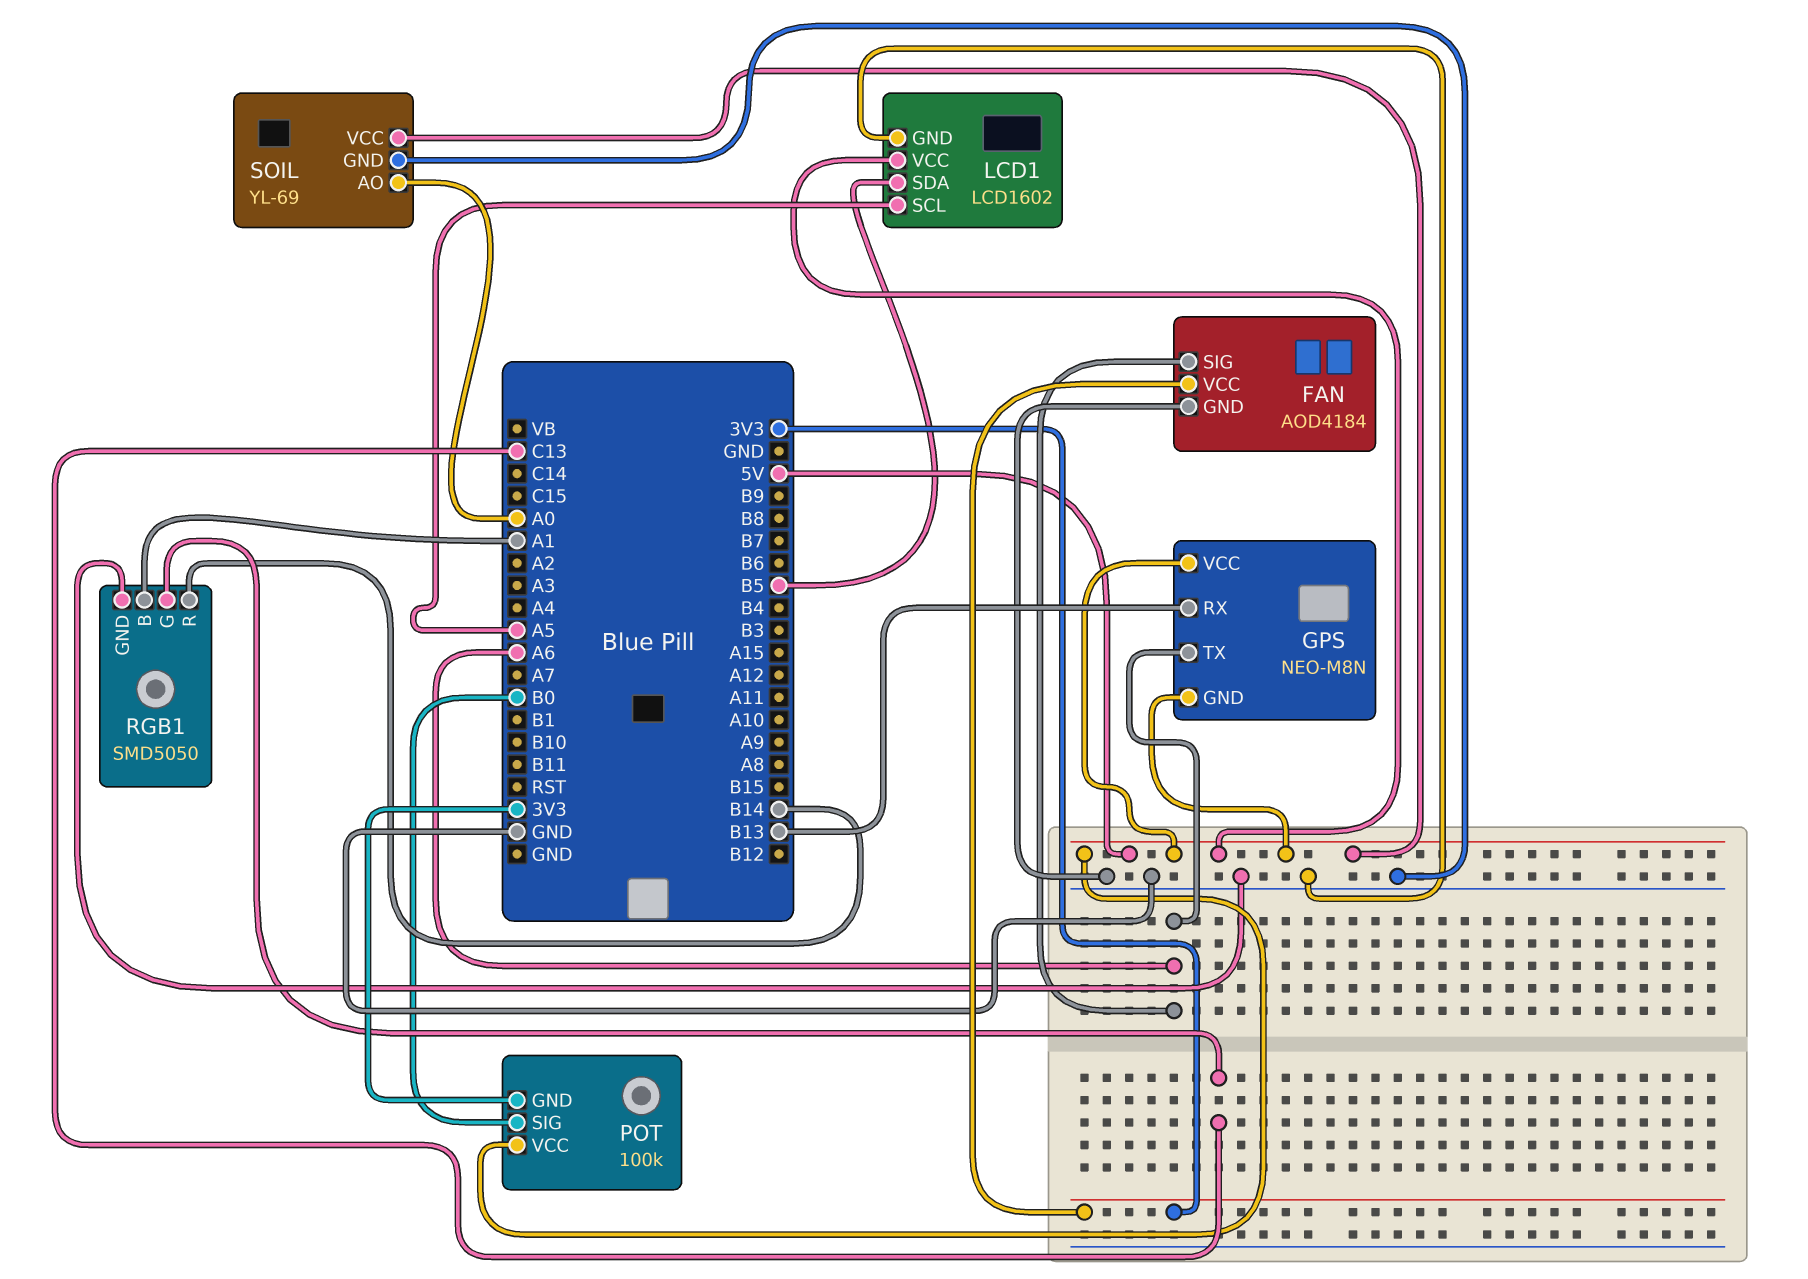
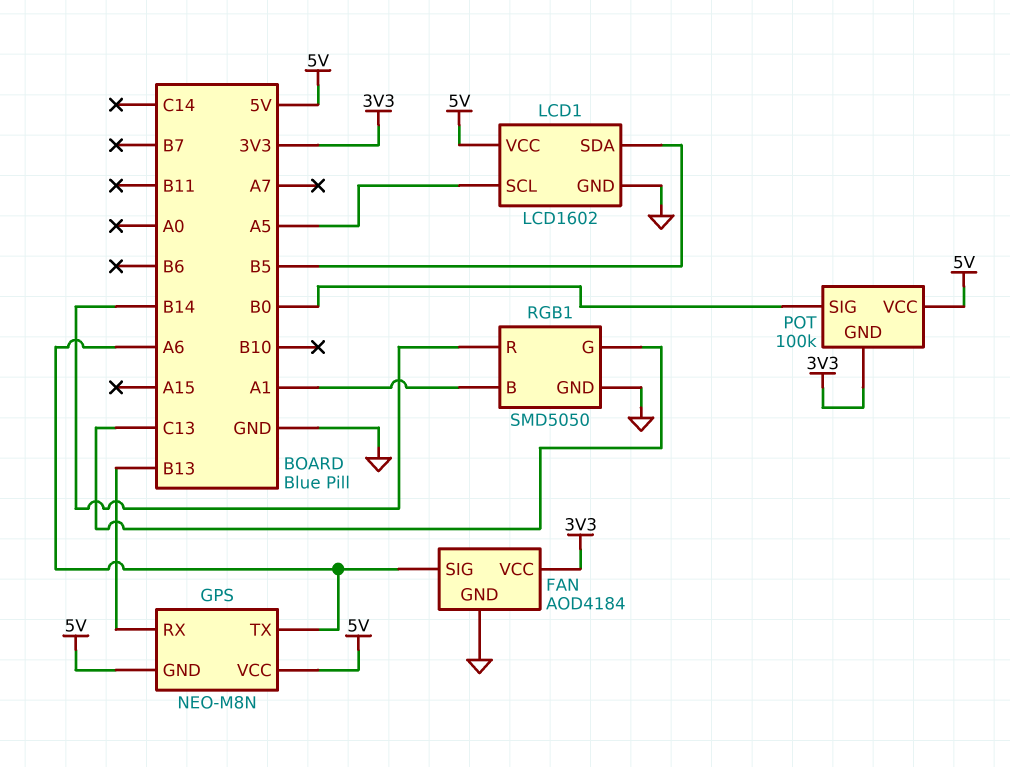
SOIL: YL-69 -> none
SOIL pin AO: A0 -> none
SOIL pin GND: GND -> none
SOIL pin VCC: 5V -> none

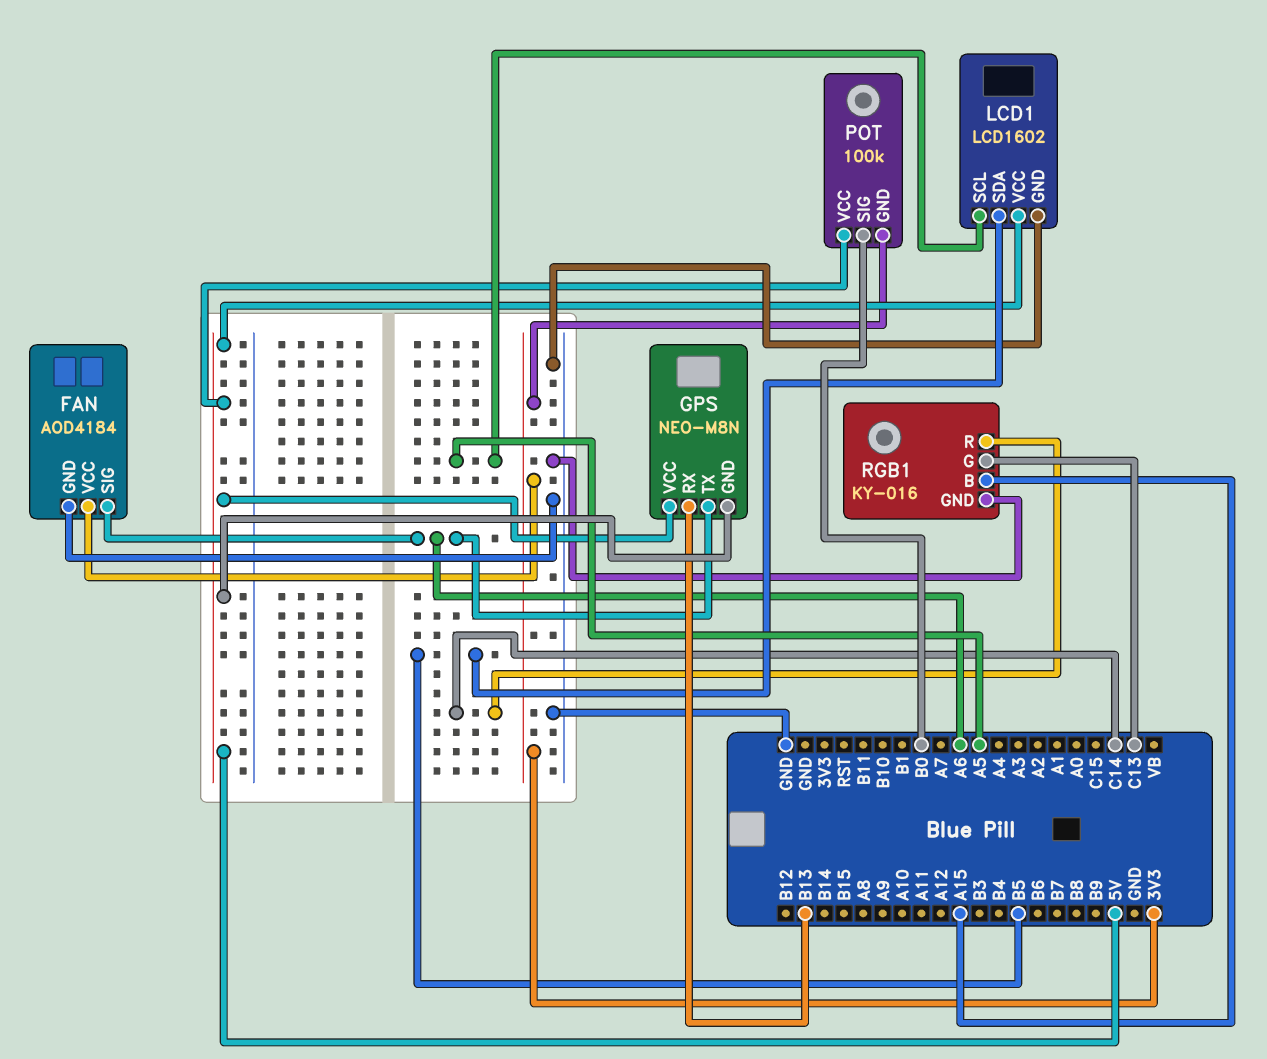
RGB1: SMD5050 -> KY-016
RGB1 pin B: A1 -> A15
RGB1 pin R: B14 -> C14

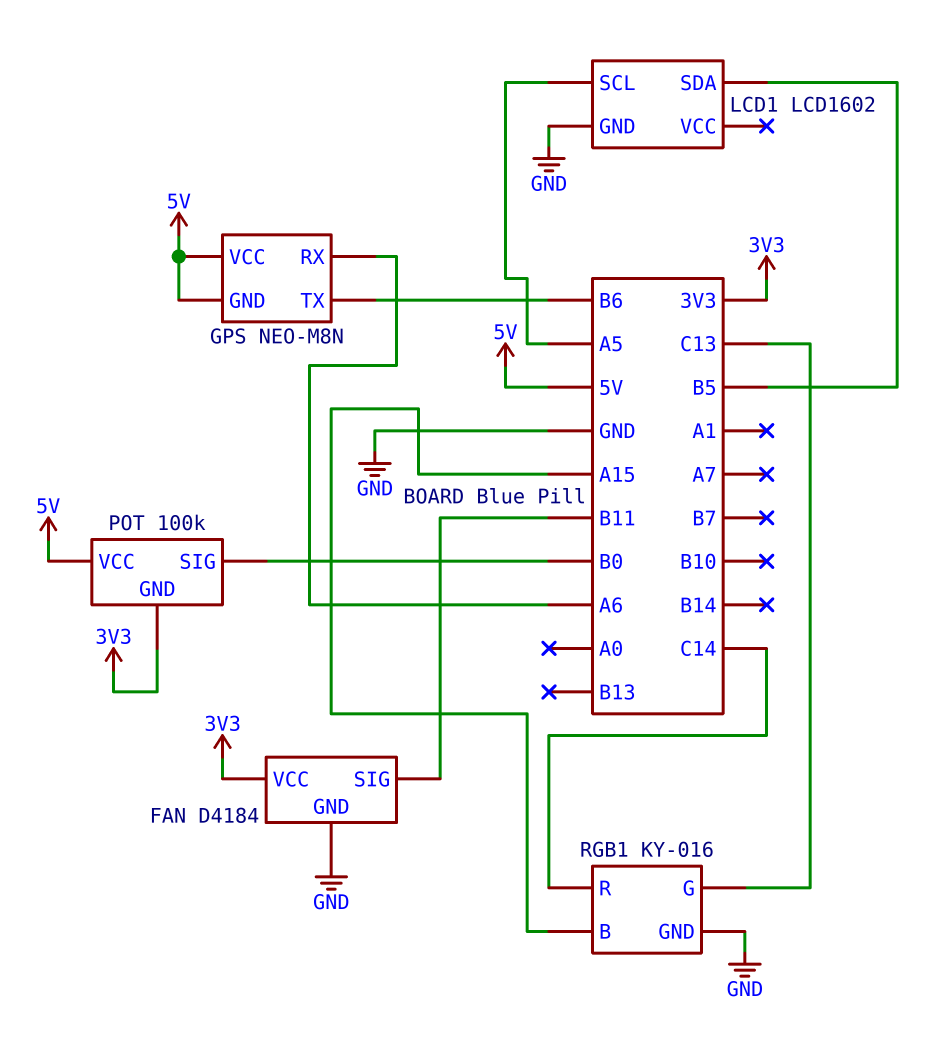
FAN: AOD4184 -> D4184
FAN pin SIG: A6 -> B11
GPS pin RX: B13 -> A6
GPS pin TX: A6 -> B6
LCD1 pin VCC: 5V -> none

